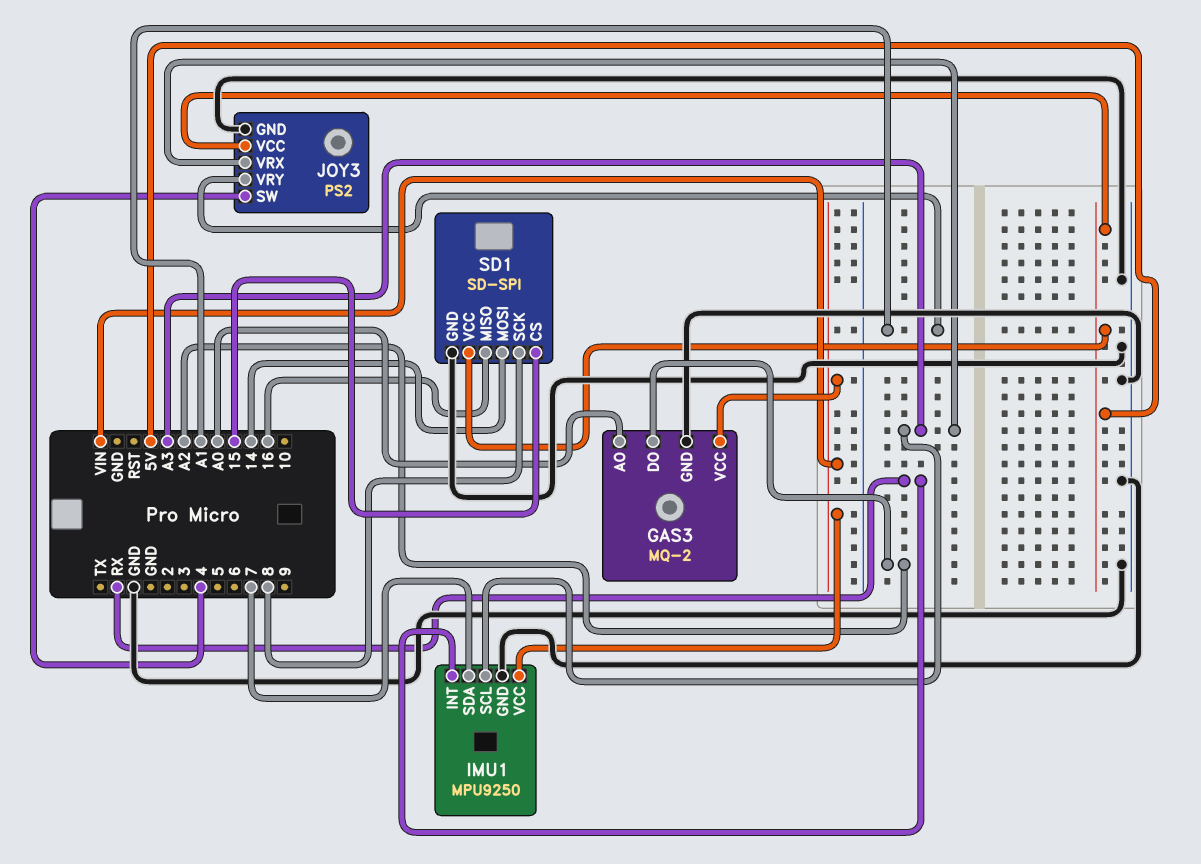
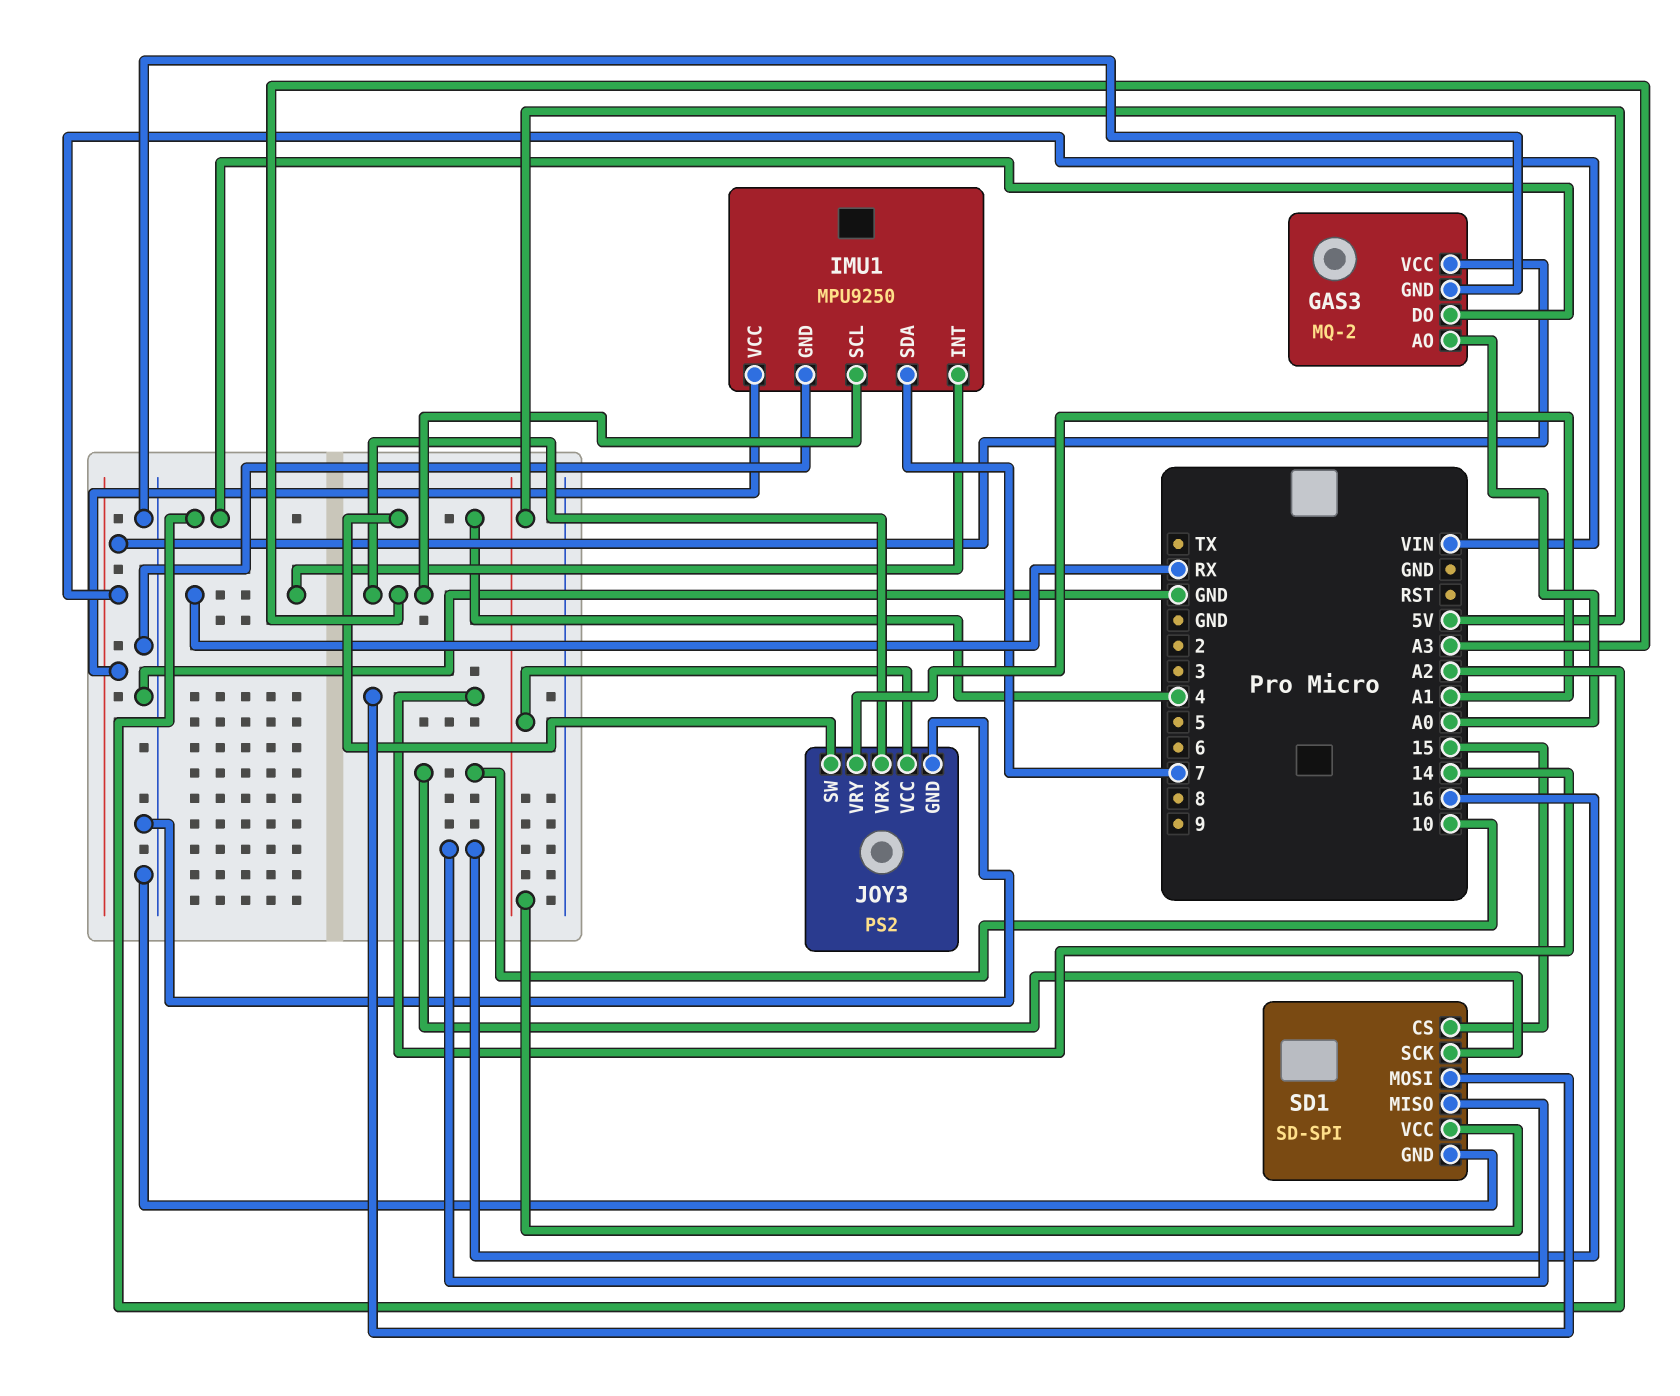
SD1 pin SCK: 8 -> 10

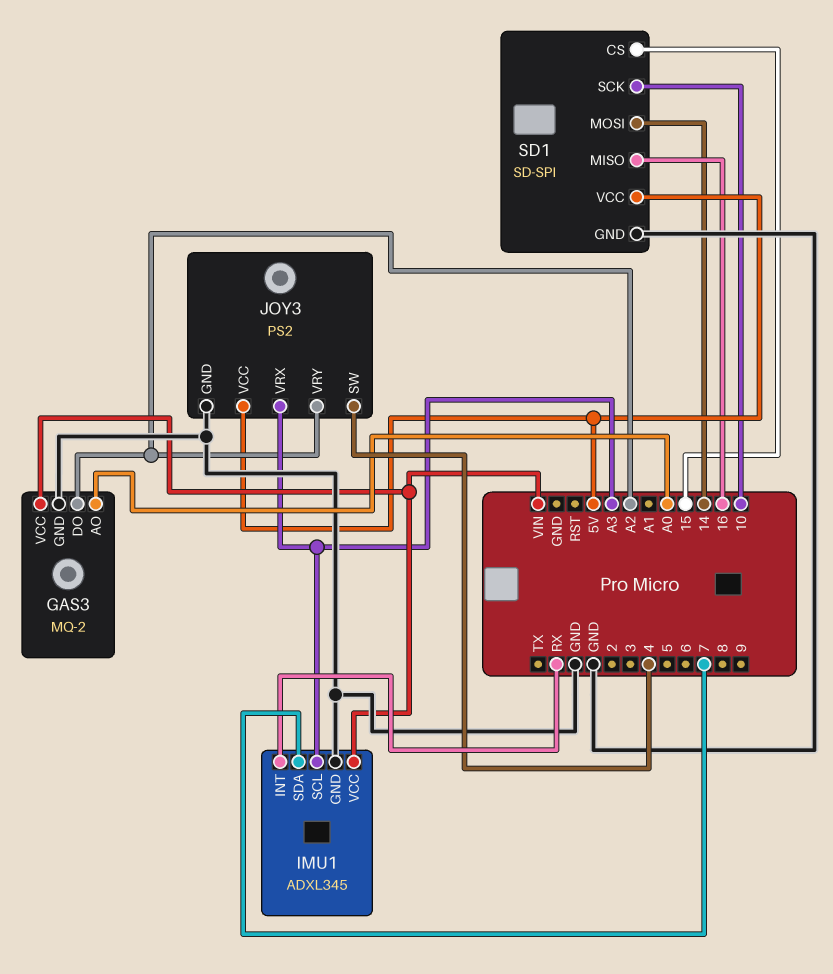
IMU1: MPU9250 -> ADXL345
JOY3 pin VRY: A1 -> A2

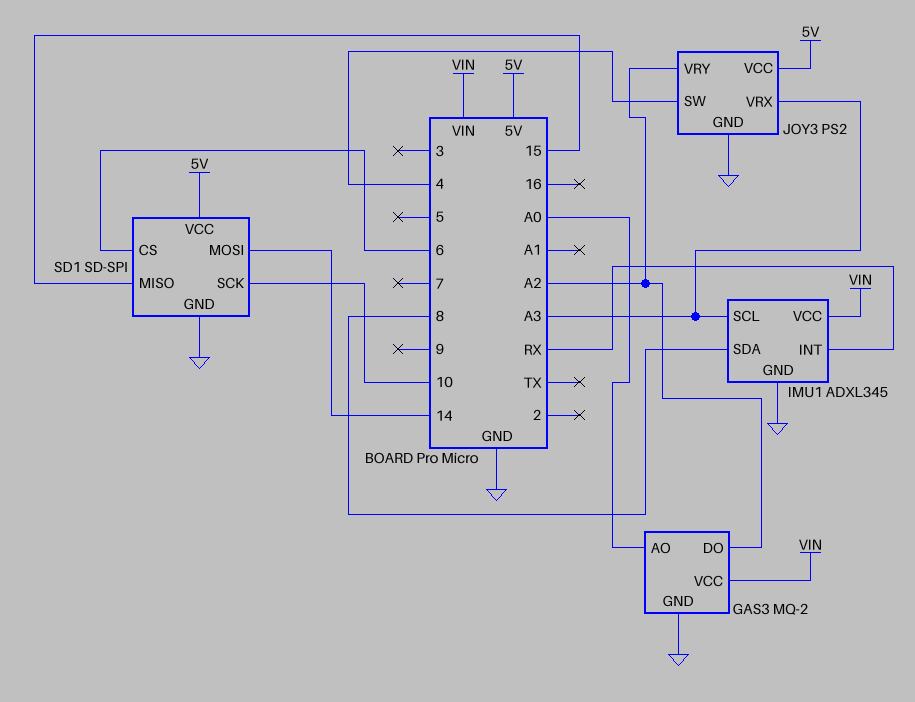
IMU1 pin SDA: 7 -> 8
SD1 pin CS: 15 -> 6
SD1 pin MISO: 16 -> 15

